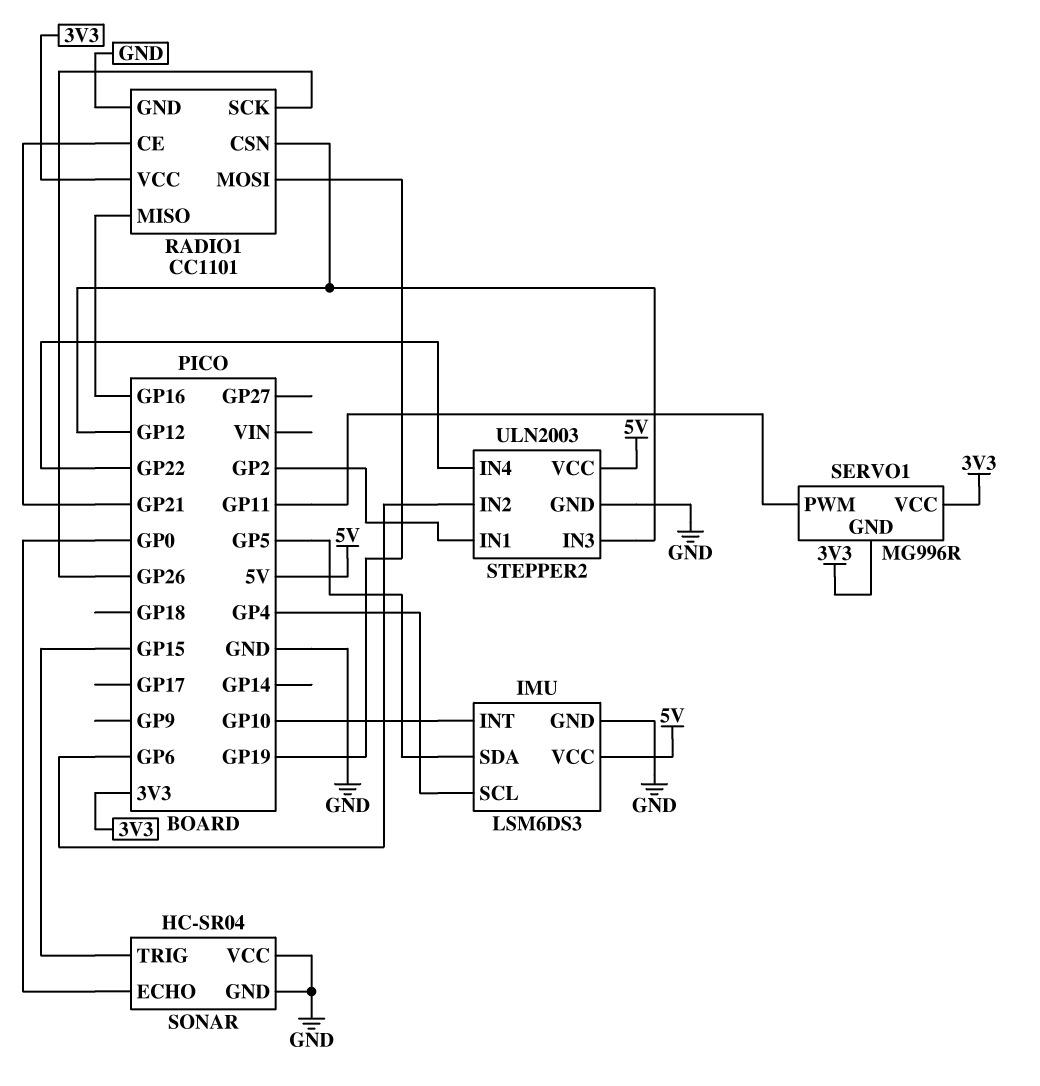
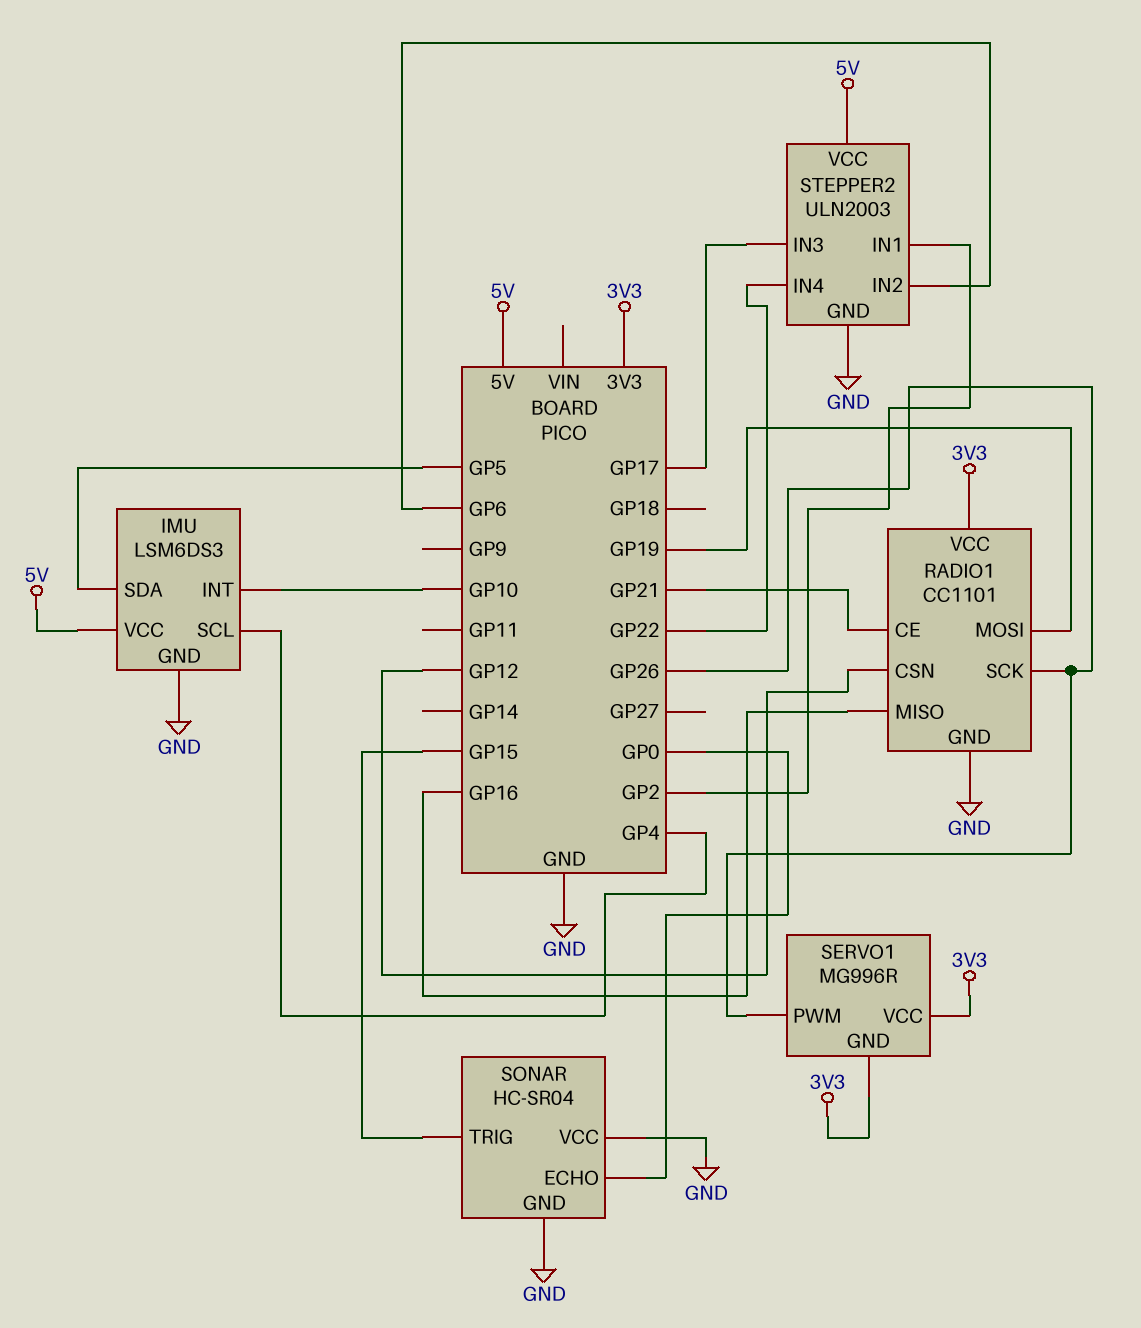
SERVO1 pin PWM: GP11 -> GP26
STEPPER2 pin IN3: GP12 -> GP17

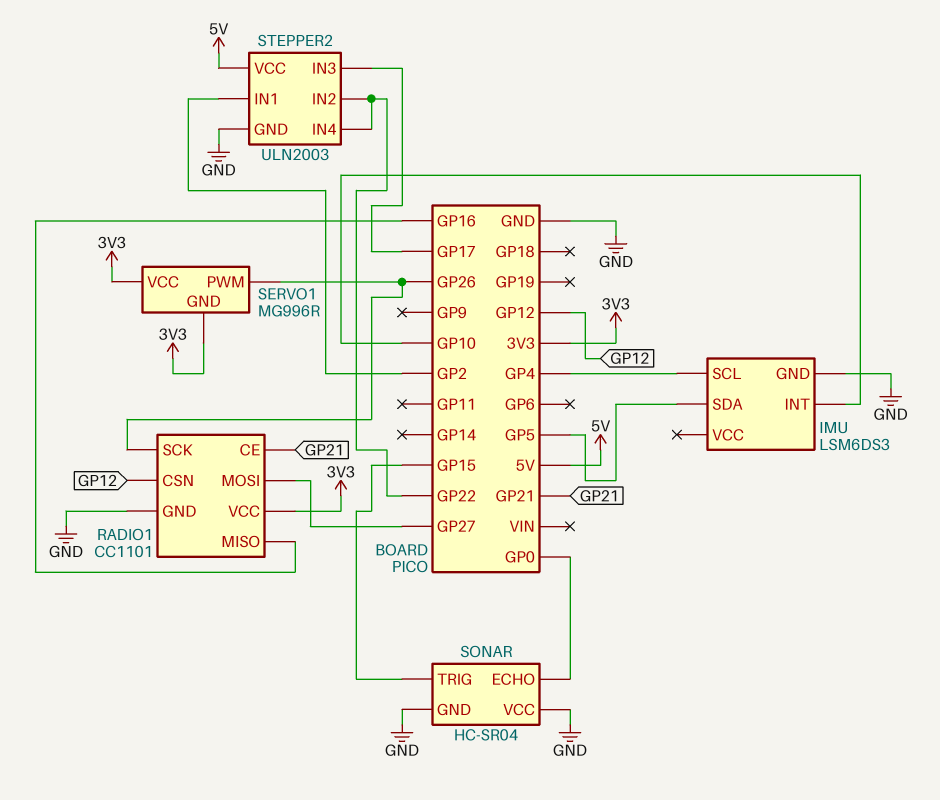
IMU pin VCC: 5V -> none
RADIO1 pin MOSI: GP19 -> GP27
STEPPER2 pin IN2: GP6 -> GP22

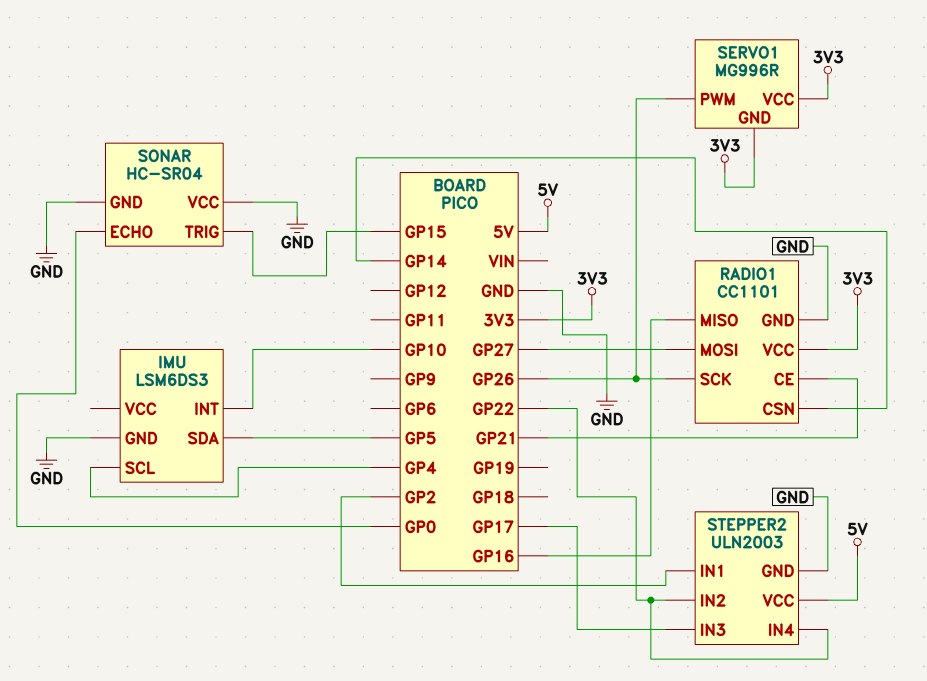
RADIO1 pin CSN: GP12 -> GP14

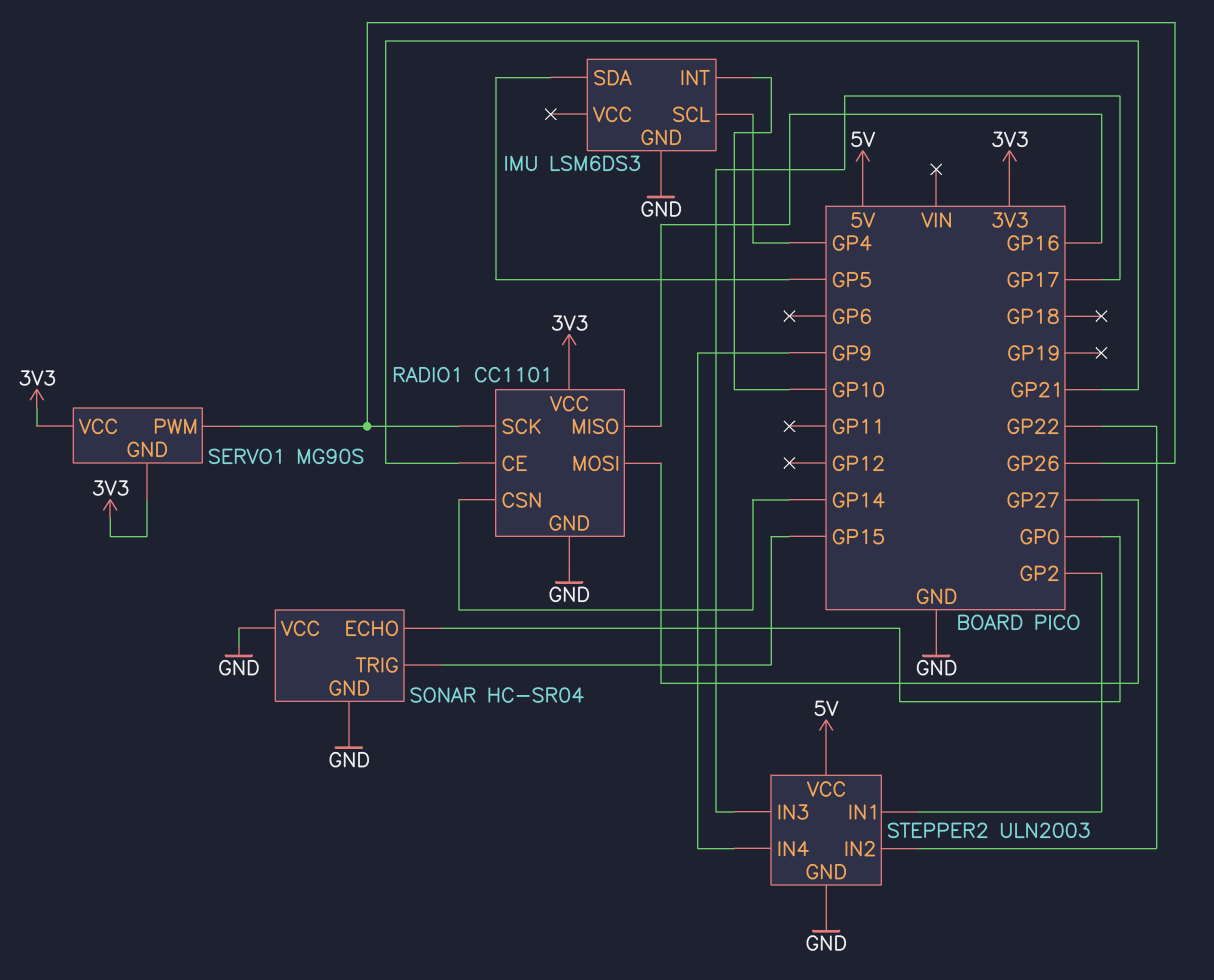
SERVO1: MG996R -> MG90S
STEPPER2 pin IN4: GP22 -> GP9

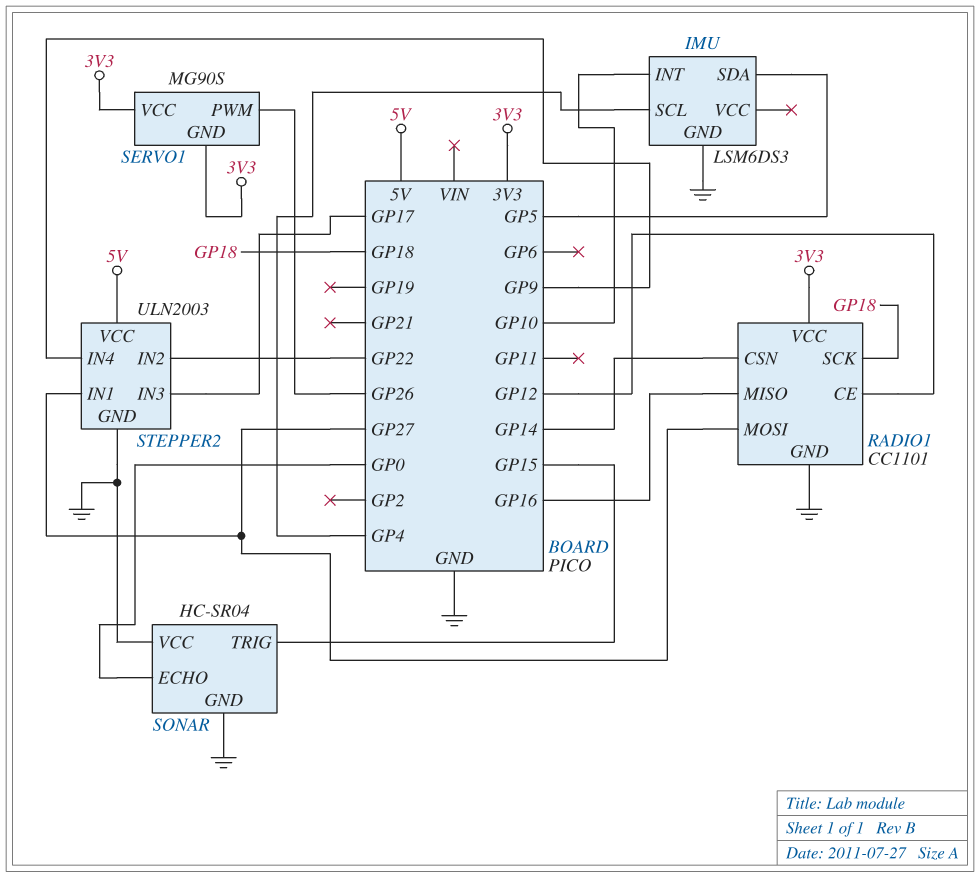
RADIO1 pin CE: GP21 -> GP12
RADIO1 pin SCK: GP26 -> GP18
STEPPER2 pin IN1: GP2 -> GP27

